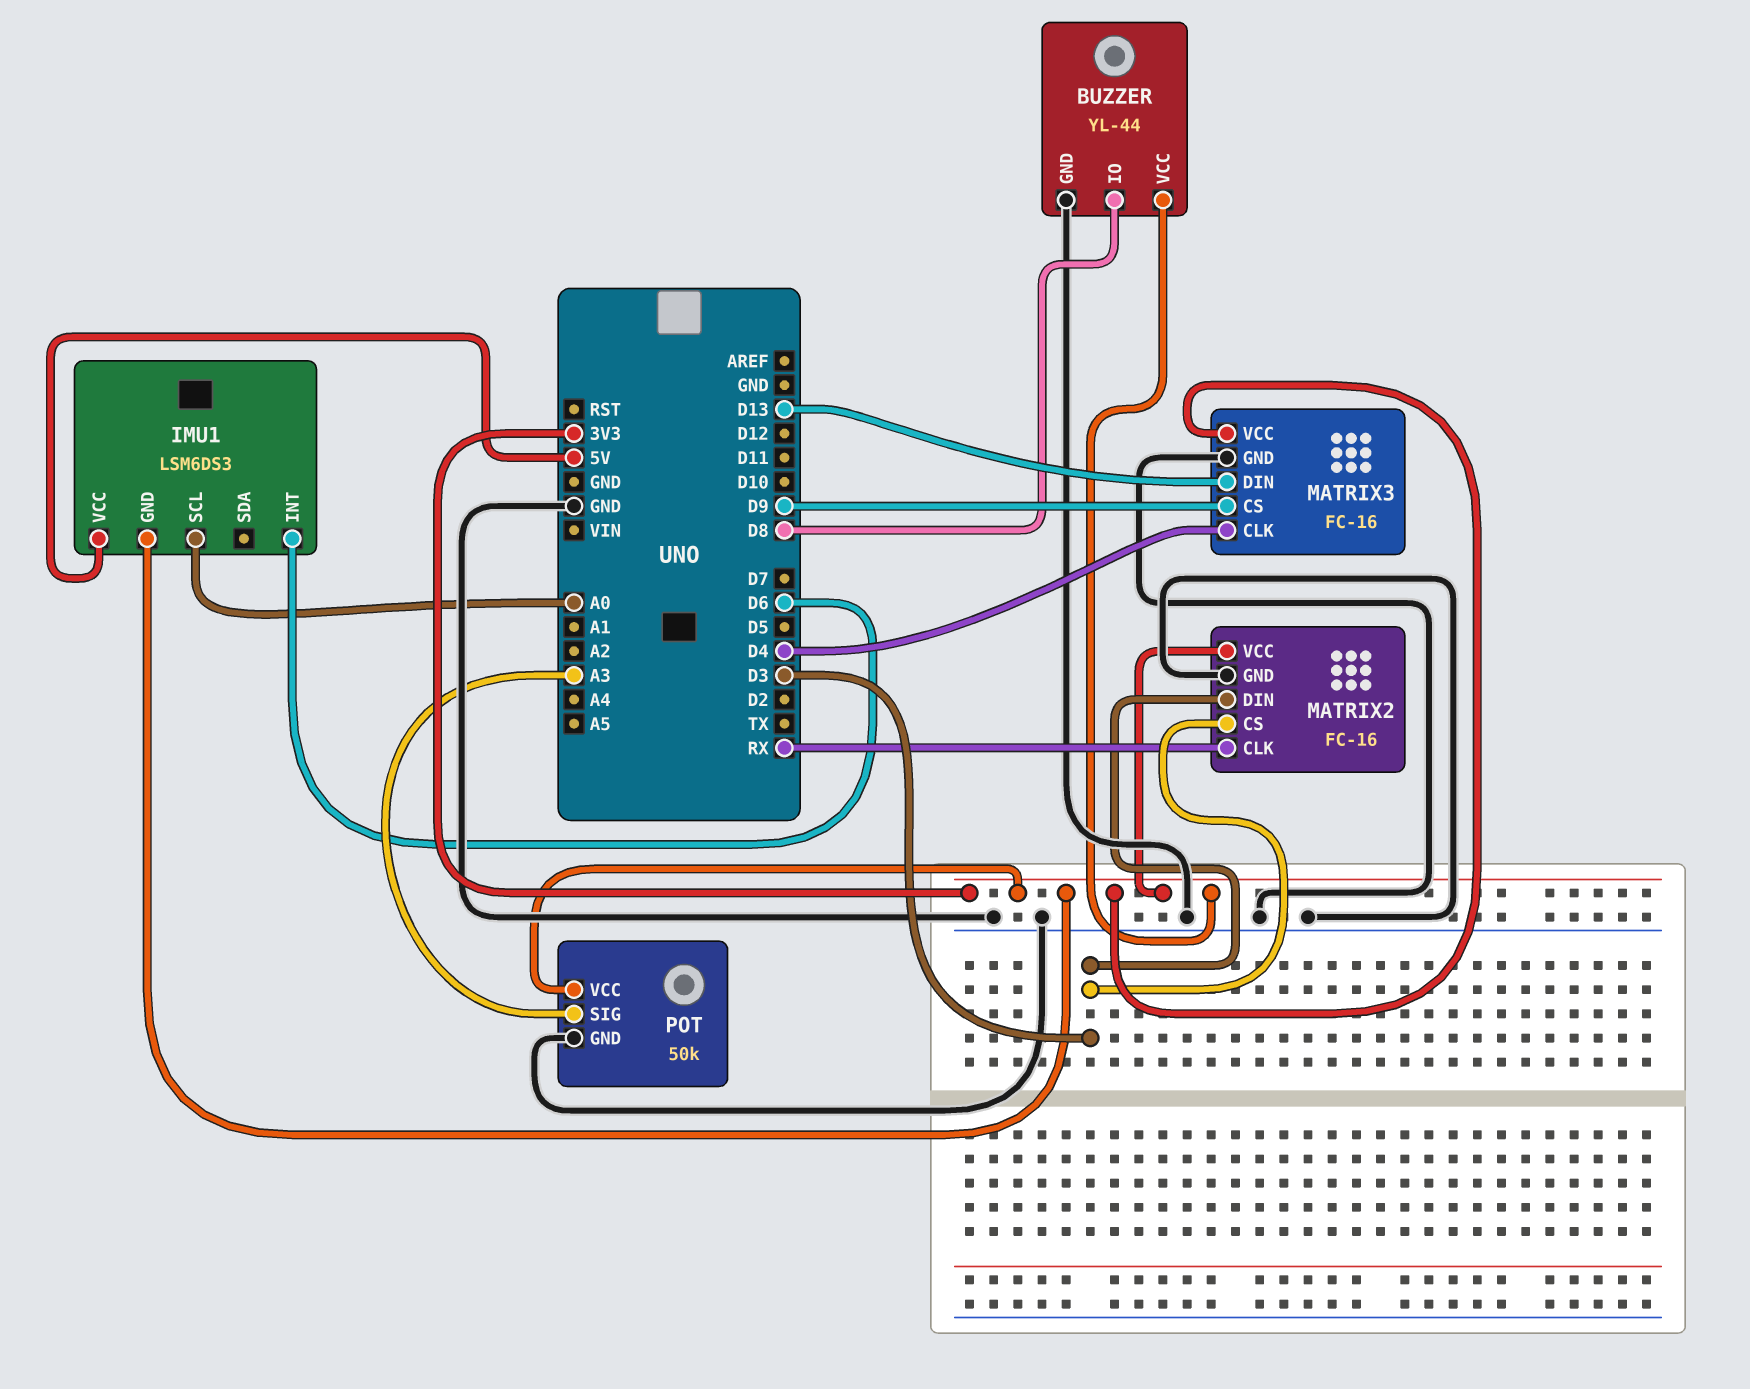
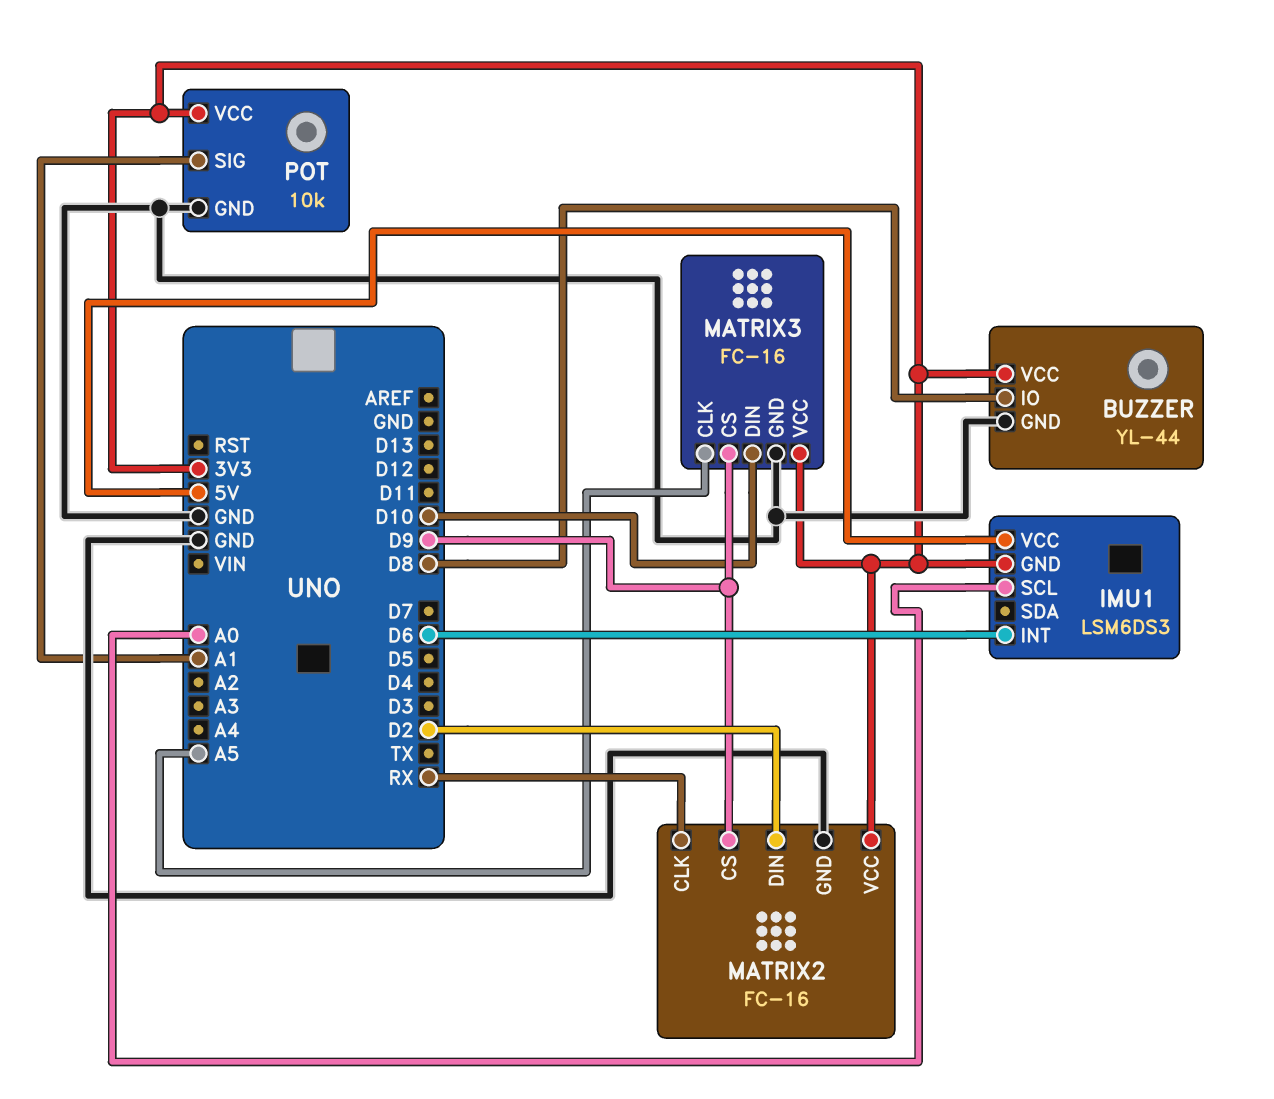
MATRIX2 pin CS: D3 -> D9
MATRIX2 pin DIN: D3 -> D2
MATRIX3 pin CLK: D4 -> A5
MATRIX3 pin DIN: D13 -> D10
POT: 50k -> 10k
POT pin SIG: A3 -> A1

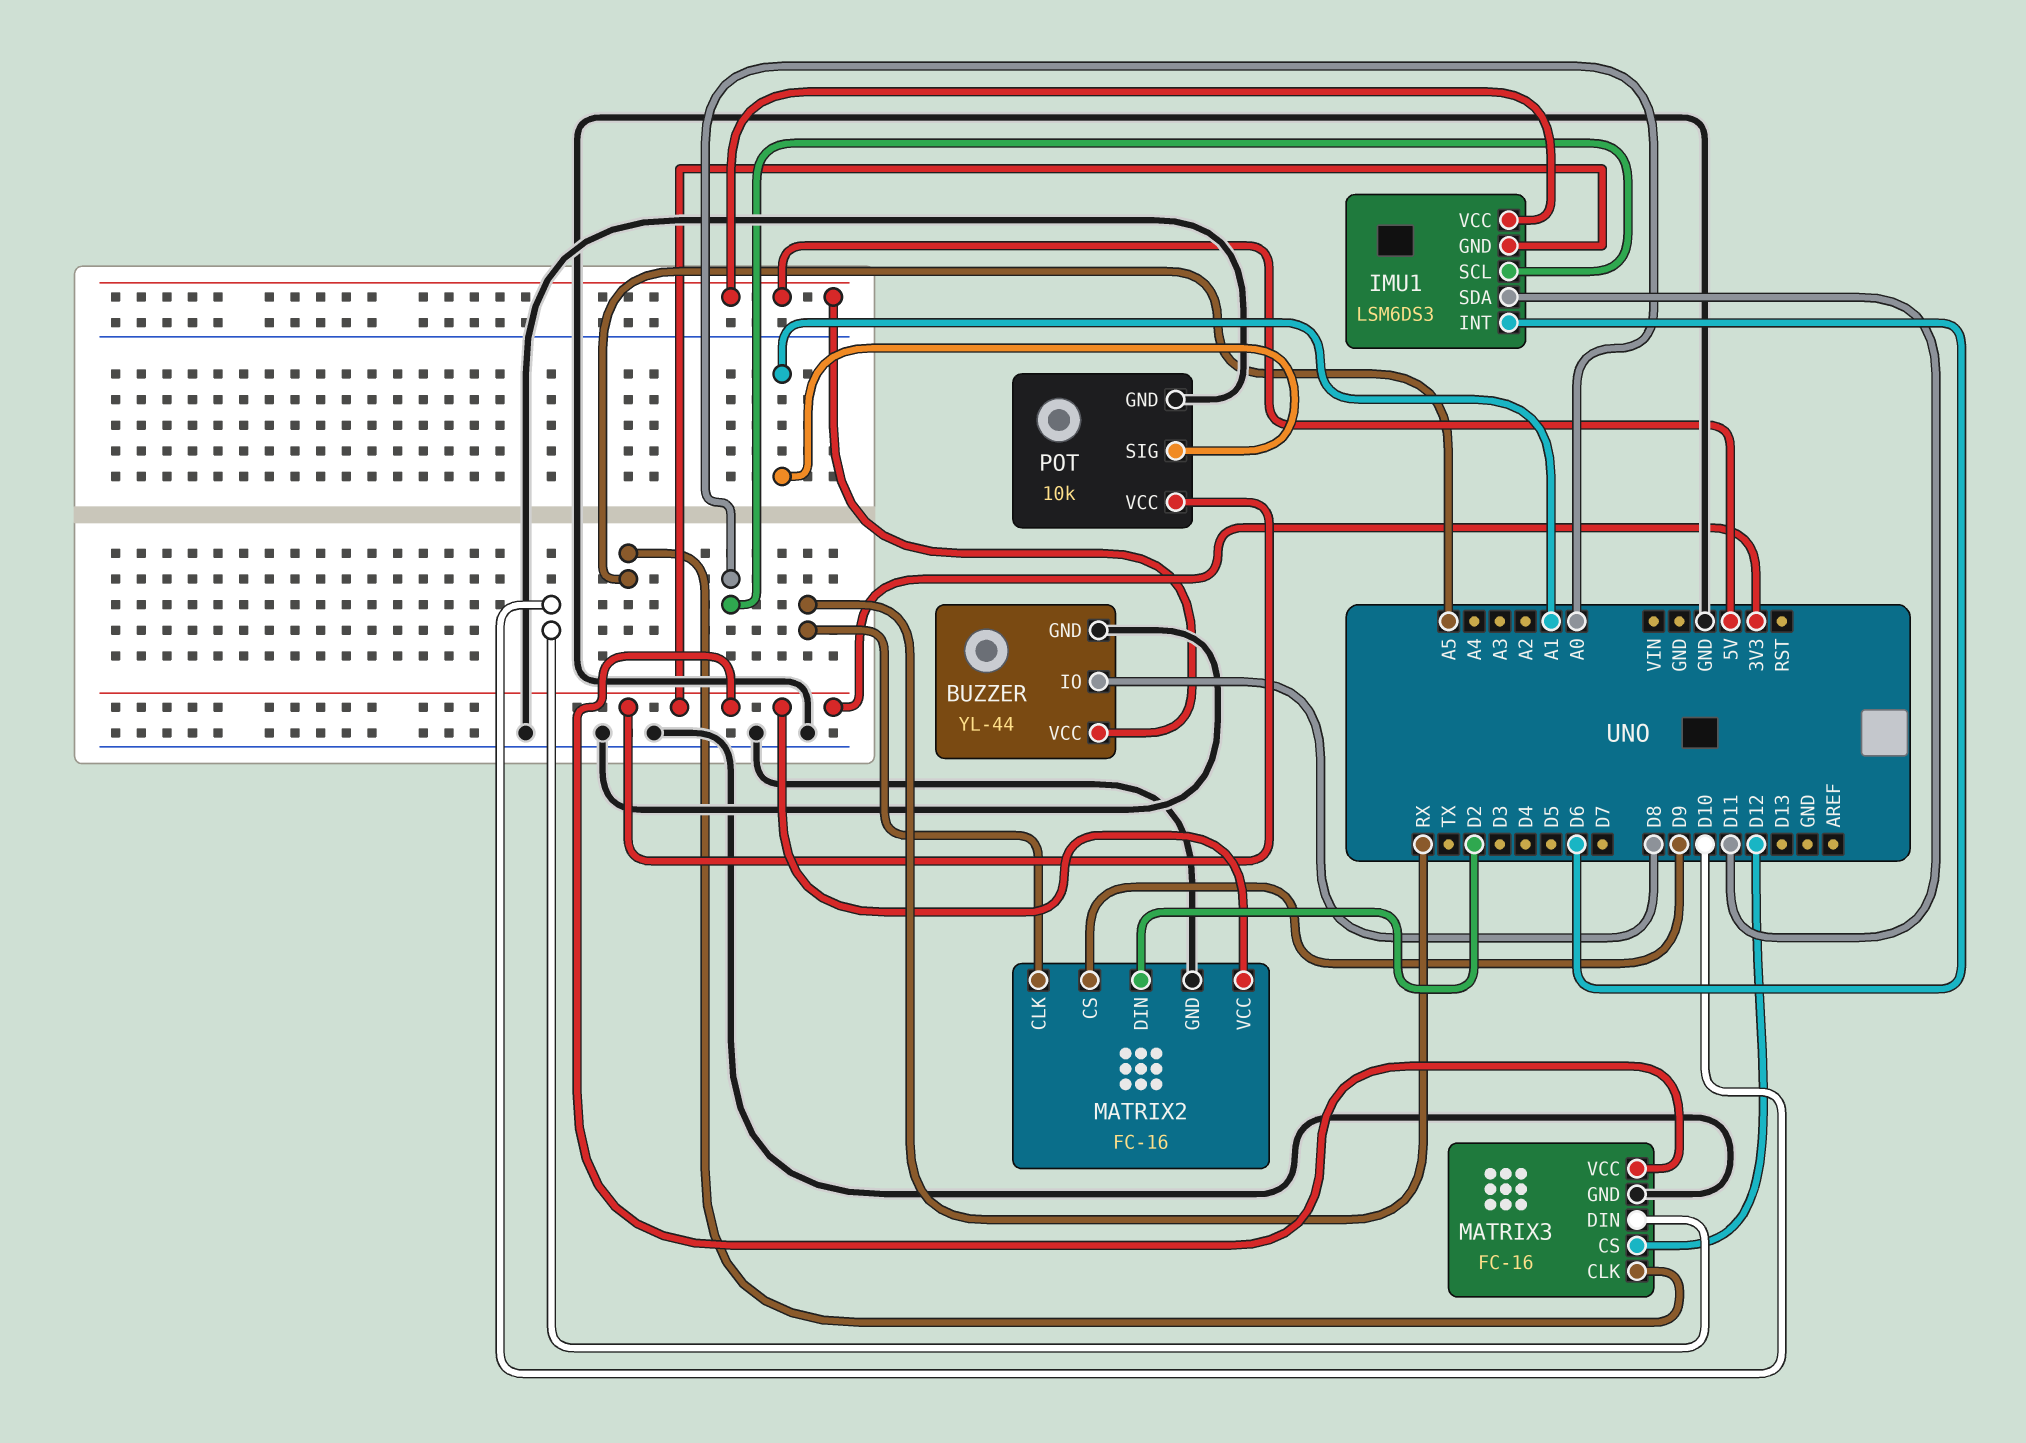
BUZZER pin VCC: 3V3 -> 5V
IMU1 pin SDA: none -> D11
MATRIX3 pin CS: D9 -> D12

